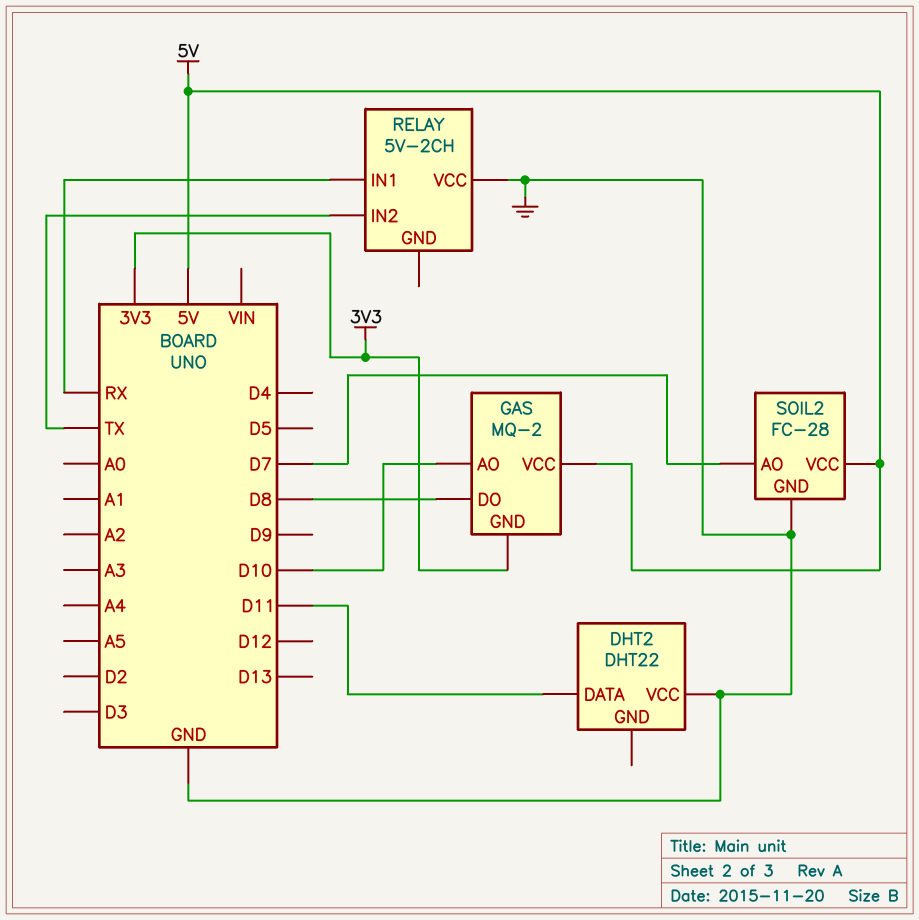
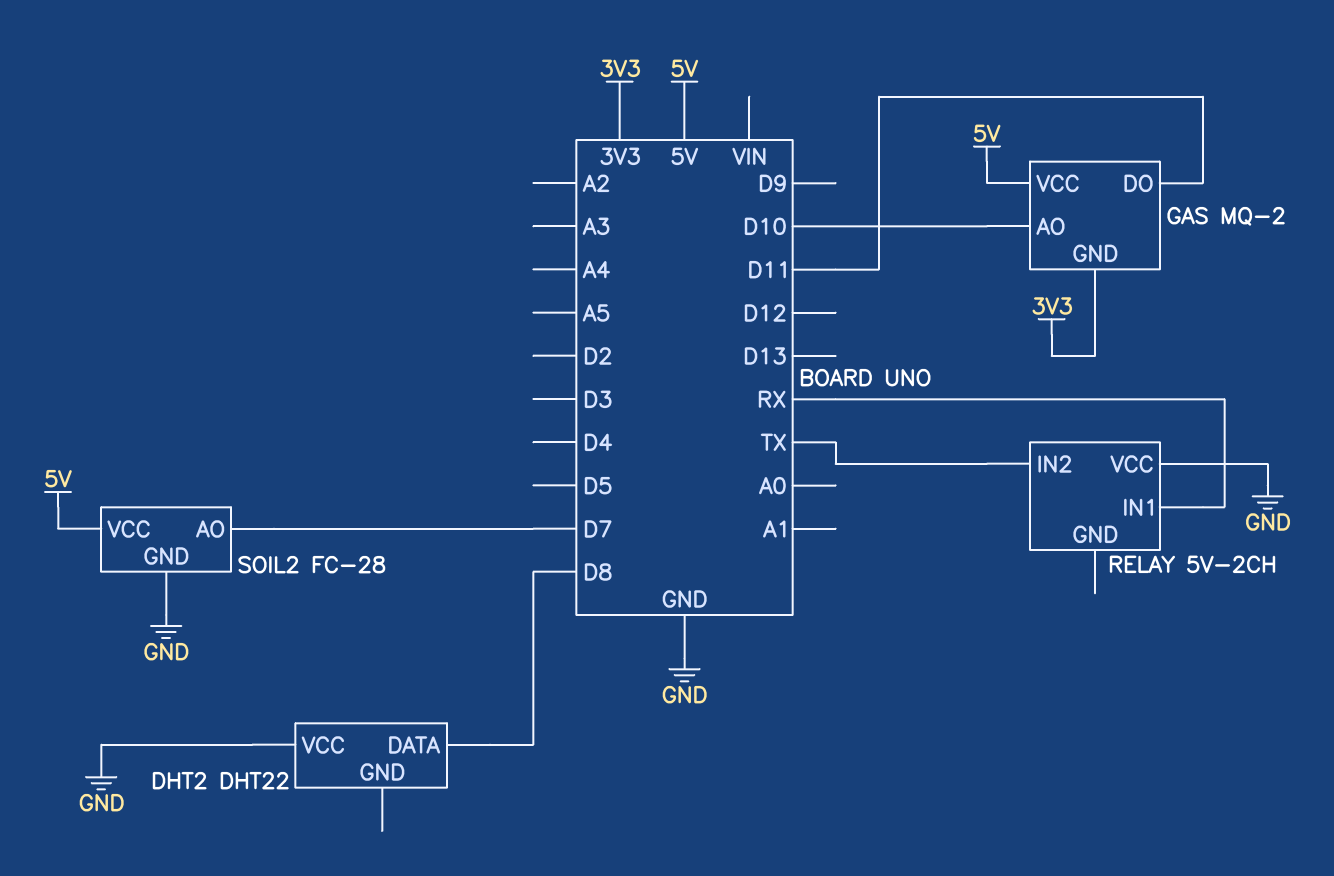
DHT2 pin DATA: D11 -> D8
GAS pin DO: D8 -> D11

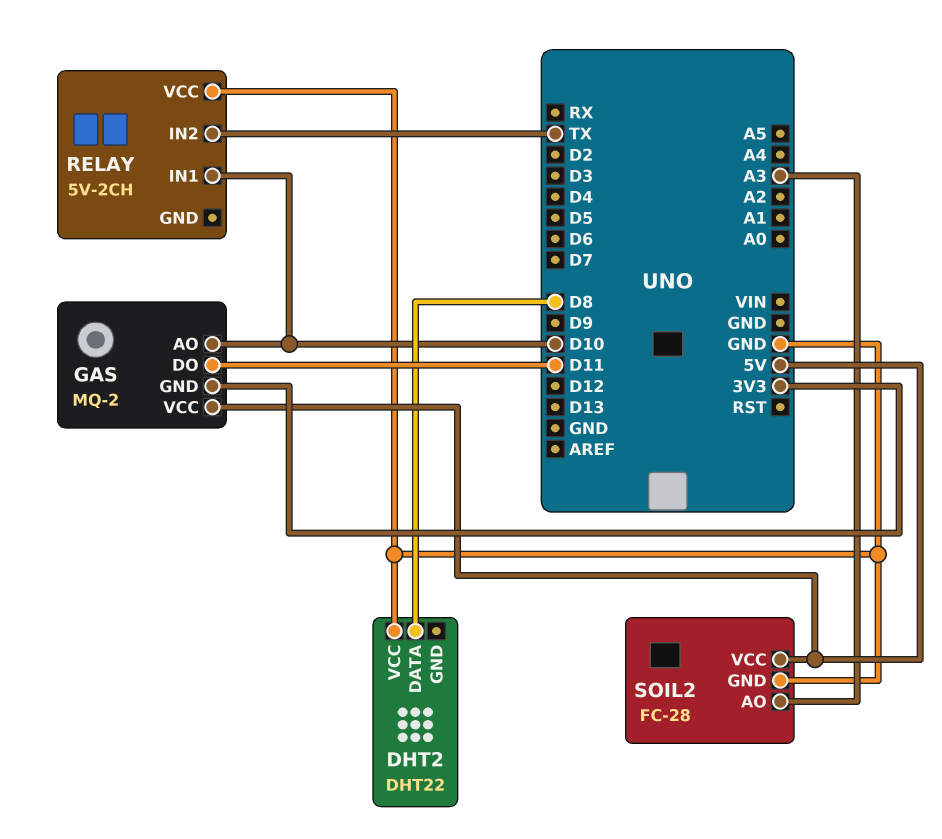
RELAY pin IN1: RX -> D10
SOIL2 pin AO: D7 -> A3

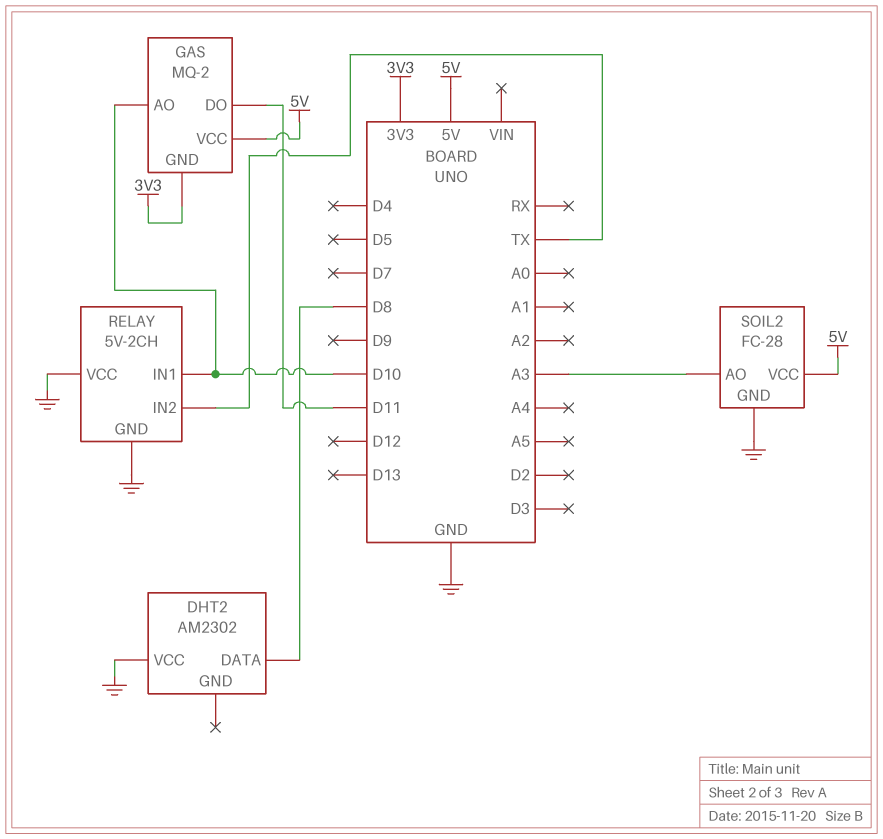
DHT2: DHT22 -> AM2302
RELAY pin GND: none -> GND

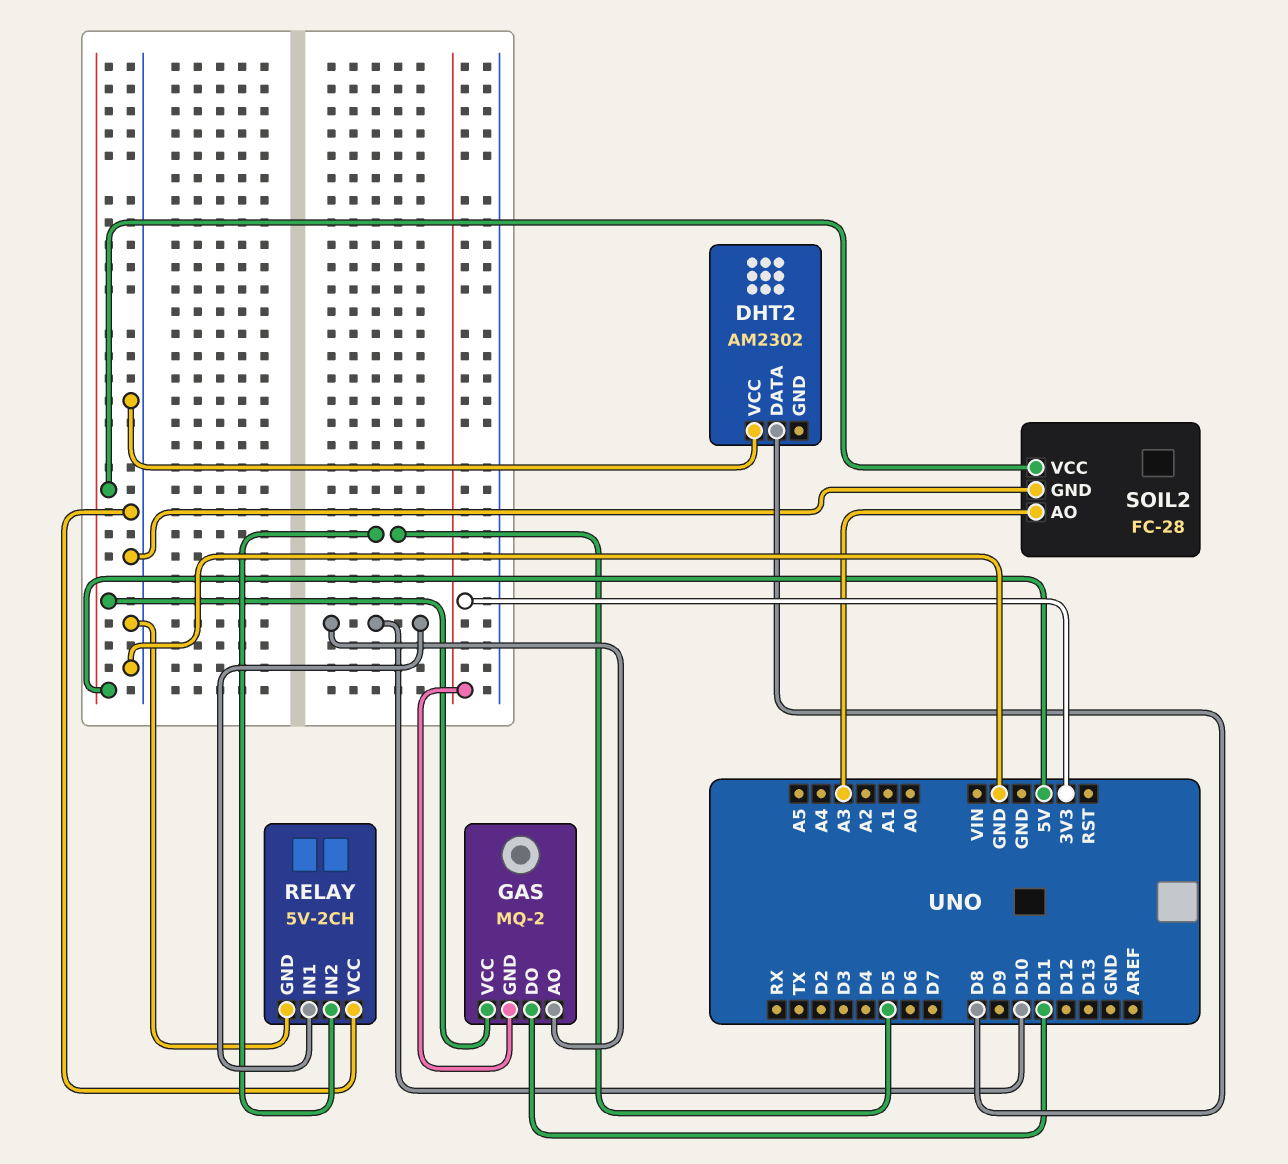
RELAY pin IN2: TX -> D5

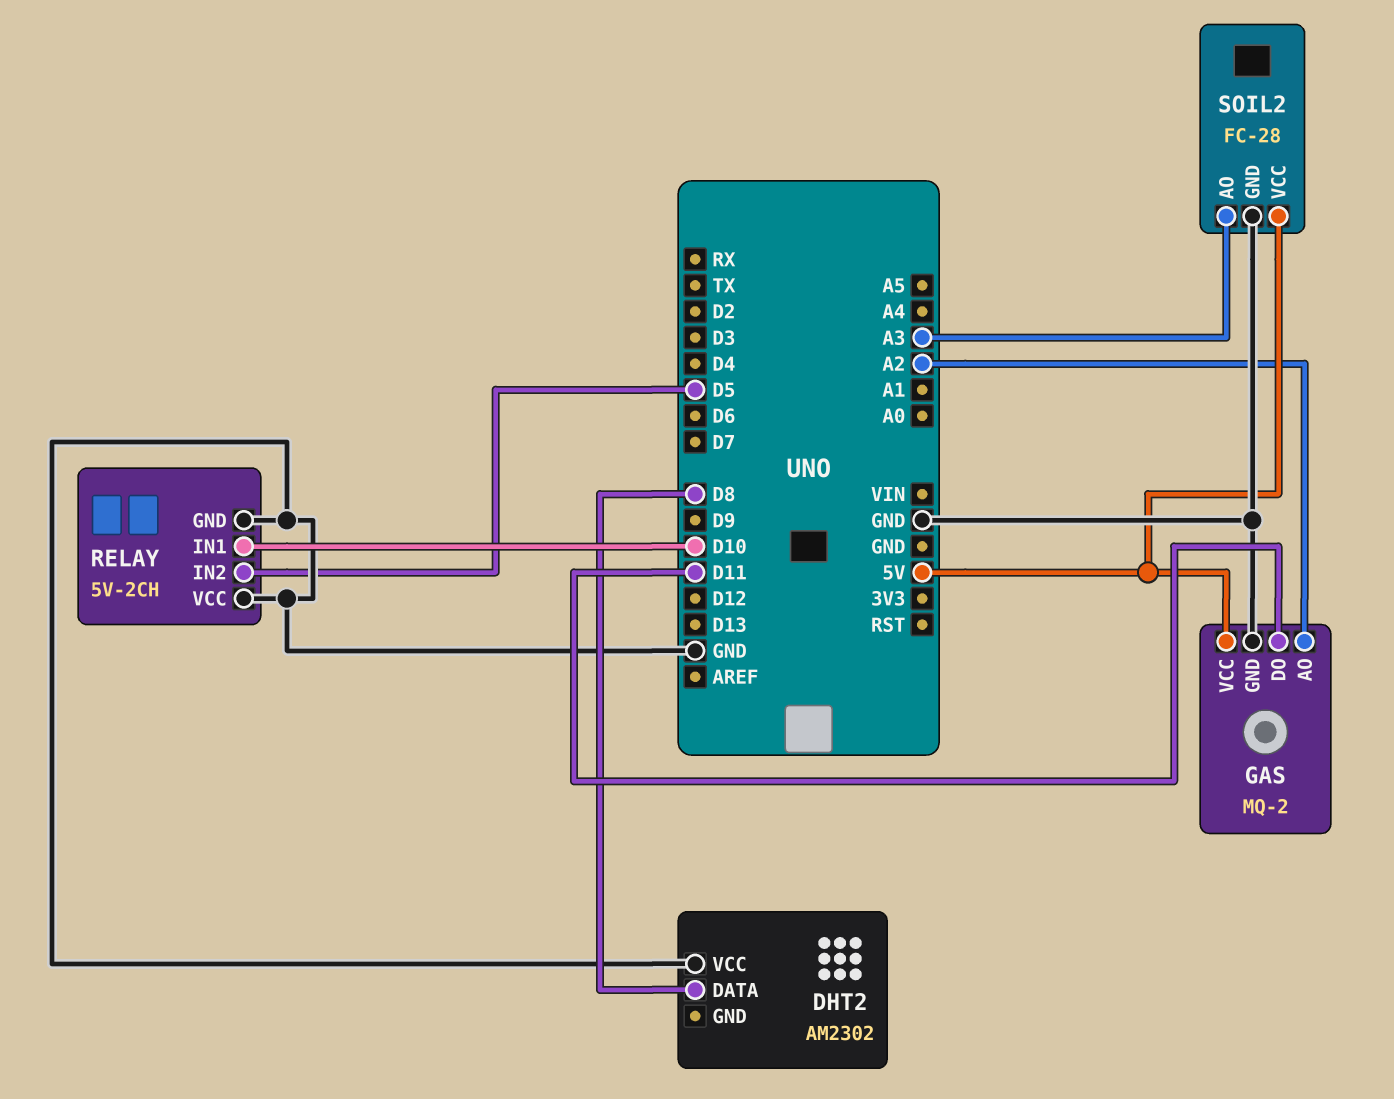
GAS pin AO: D10 -> A2
GAS pin GND: 3V3 -> GND

